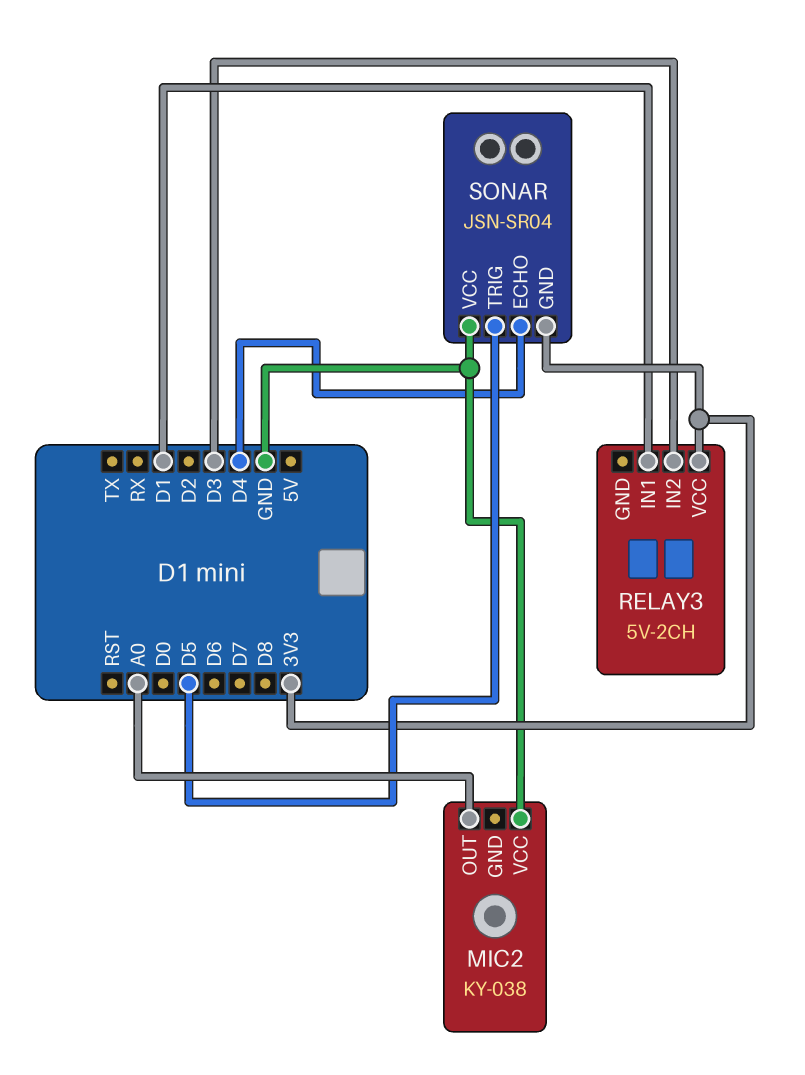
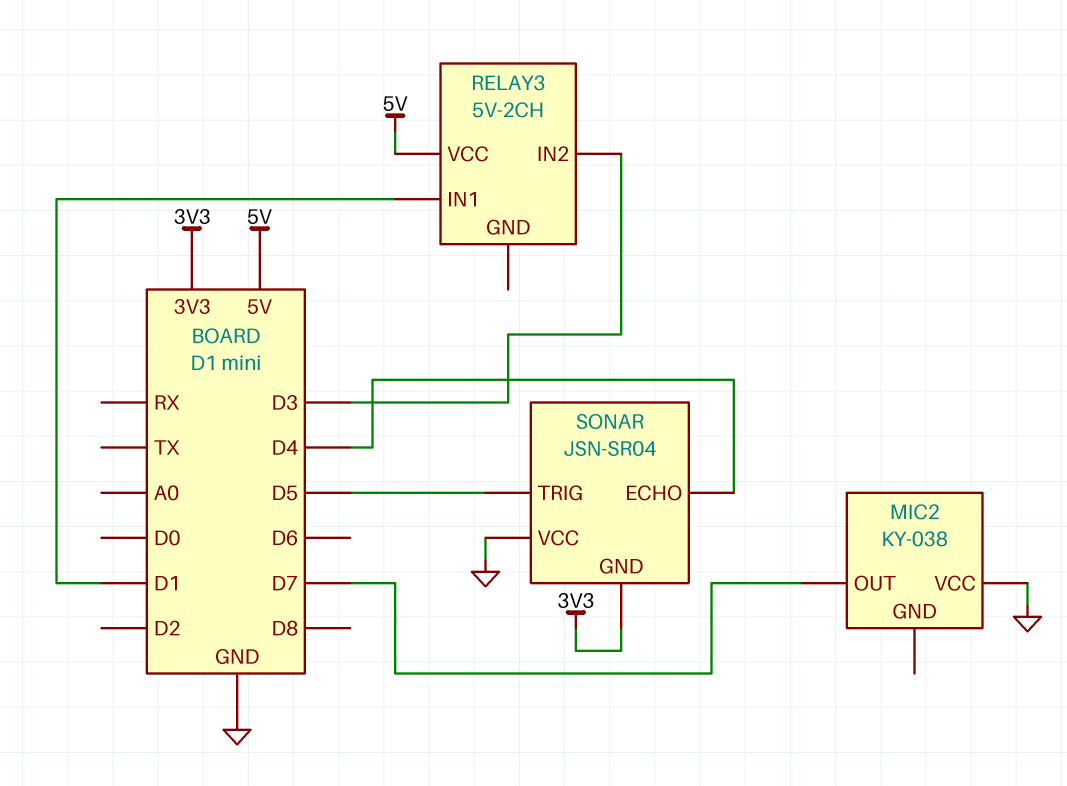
MIC2 pin OUT: A0 -> D7
RELAY3 pin VCC: 3V3 -> 5V

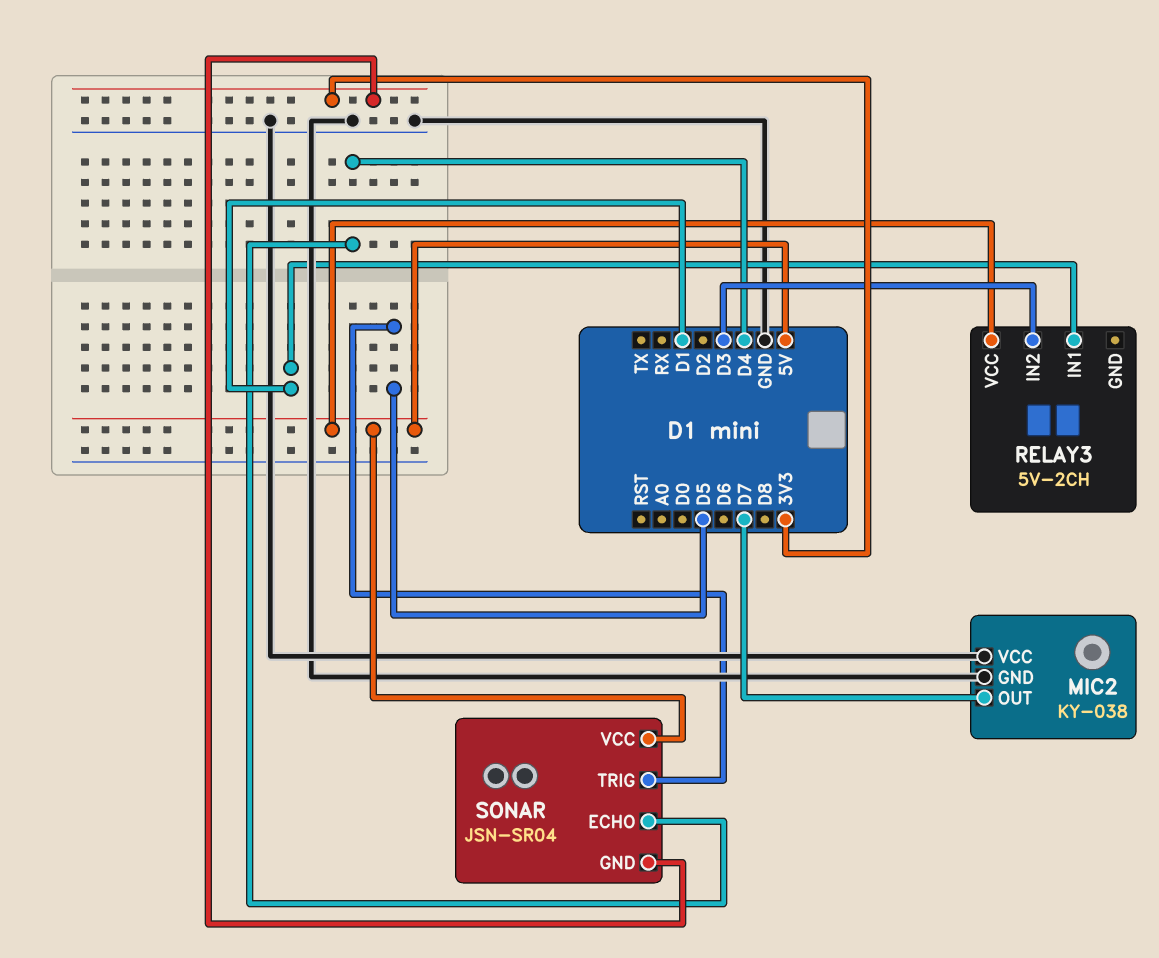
MIC2 pin GND: none -> GND
SONAR pin VCC: GND -> 5V

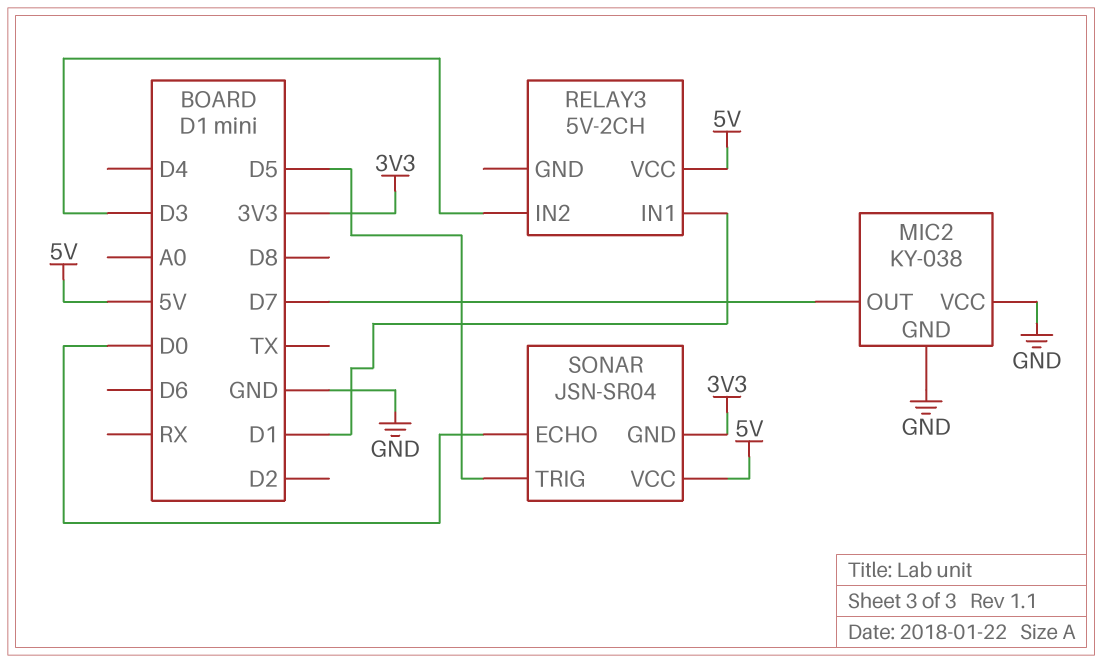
SONAR pin ECHO: D4 -> D0

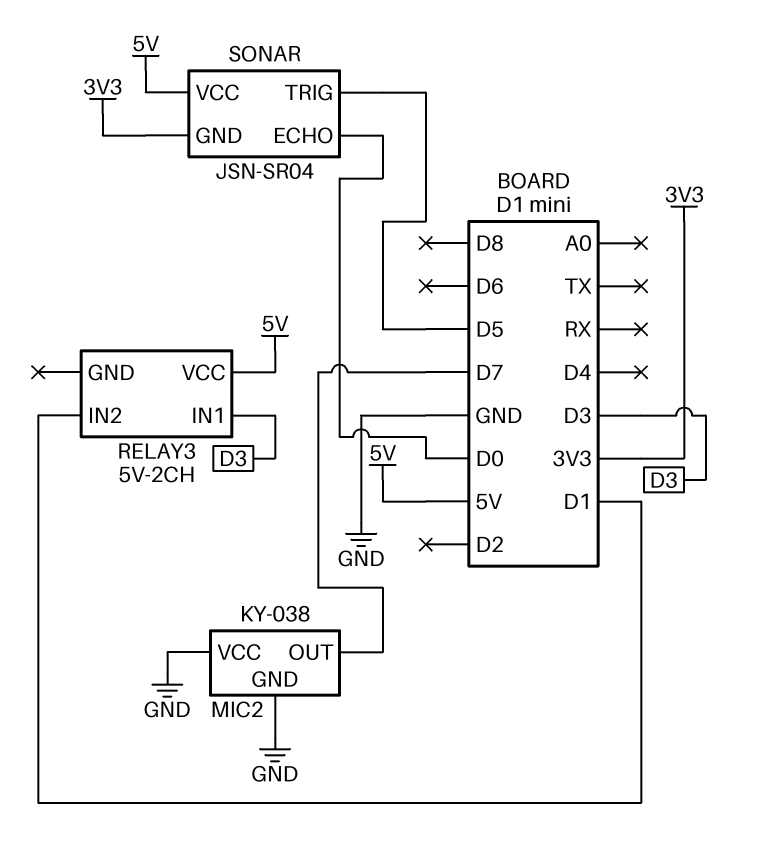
RELAY3 pin IN1: D1 -> D3
RELAY3 pin IN2: D3 -> D1

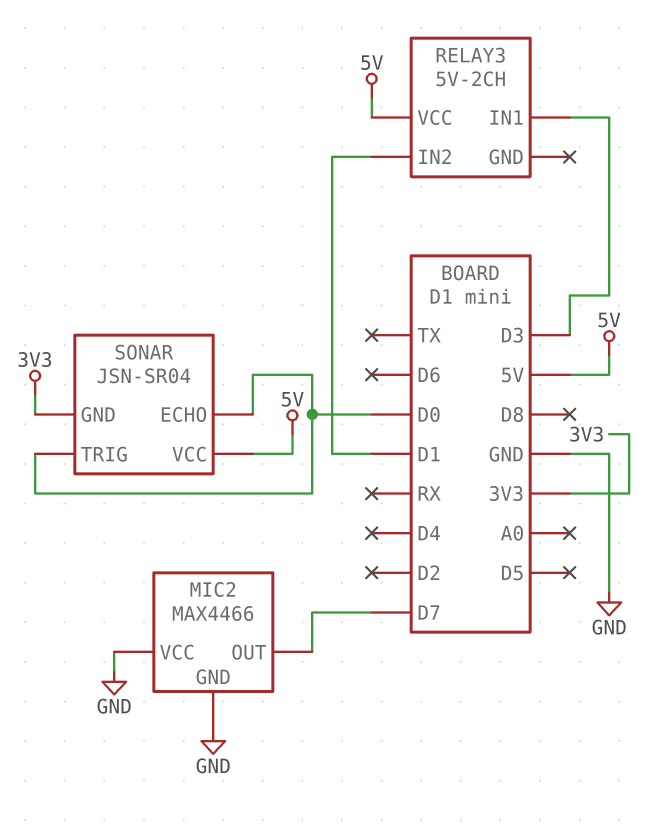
MIC2: KY-038 -> MAX4466
SONAR pin TRIG: D5 -> D0

